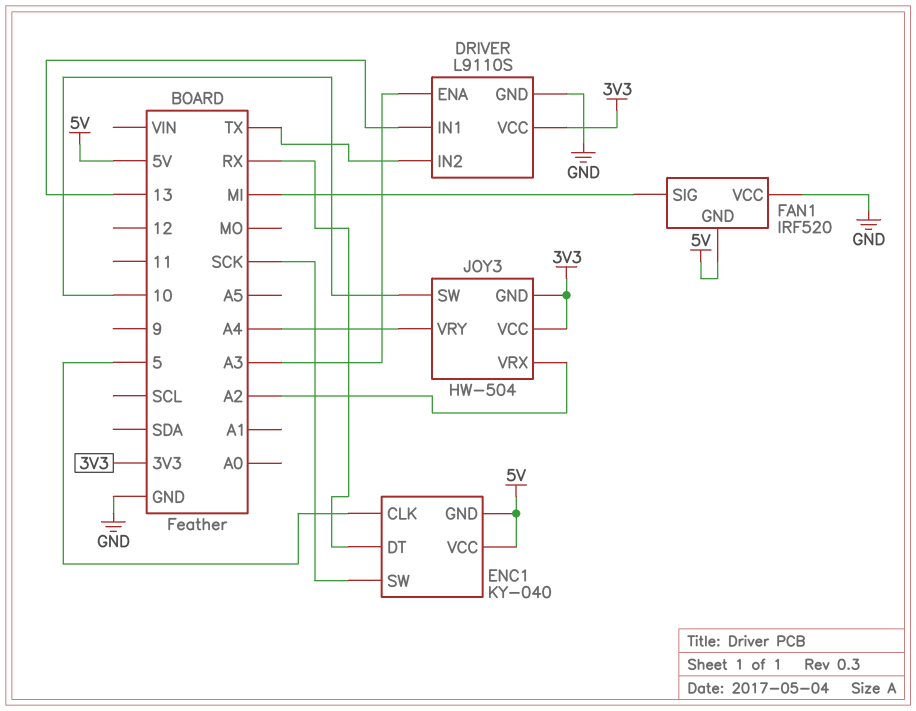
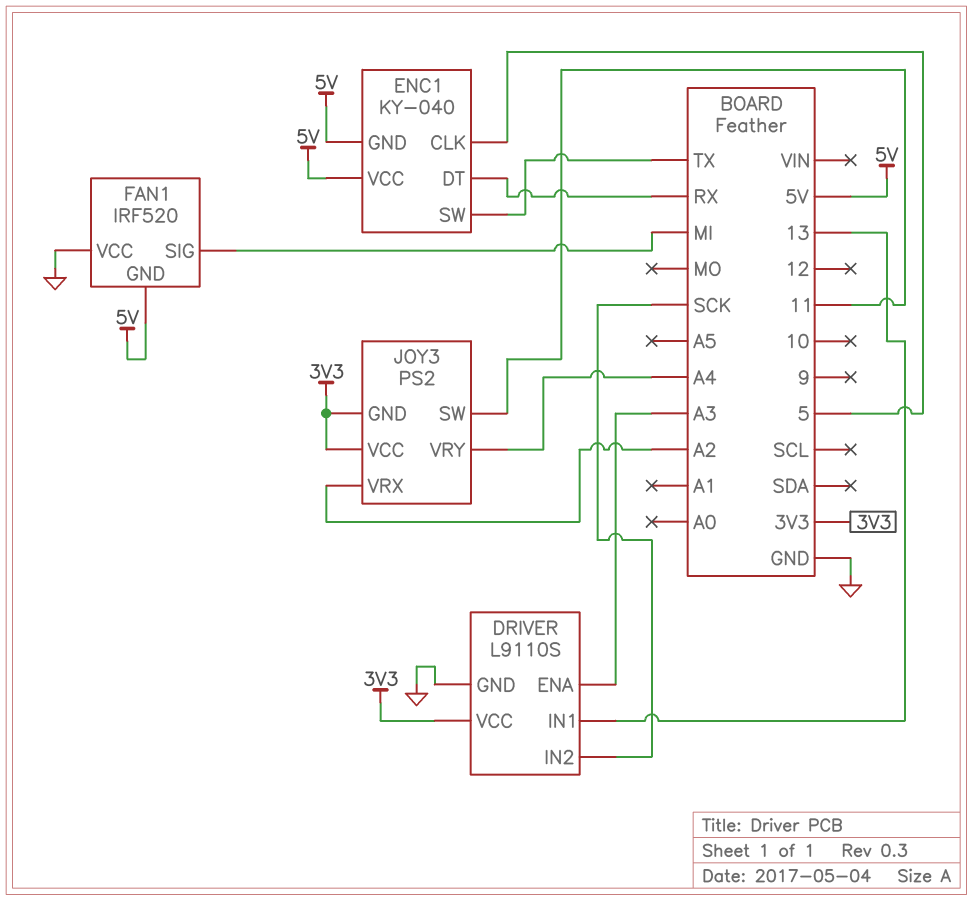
DRIVER pin IN2: TX -> SCK
ENC1 pin SW: SCK -> TX
JOY3: HW-504 -> PS2
JOY3 pin SW: 10 -> 11

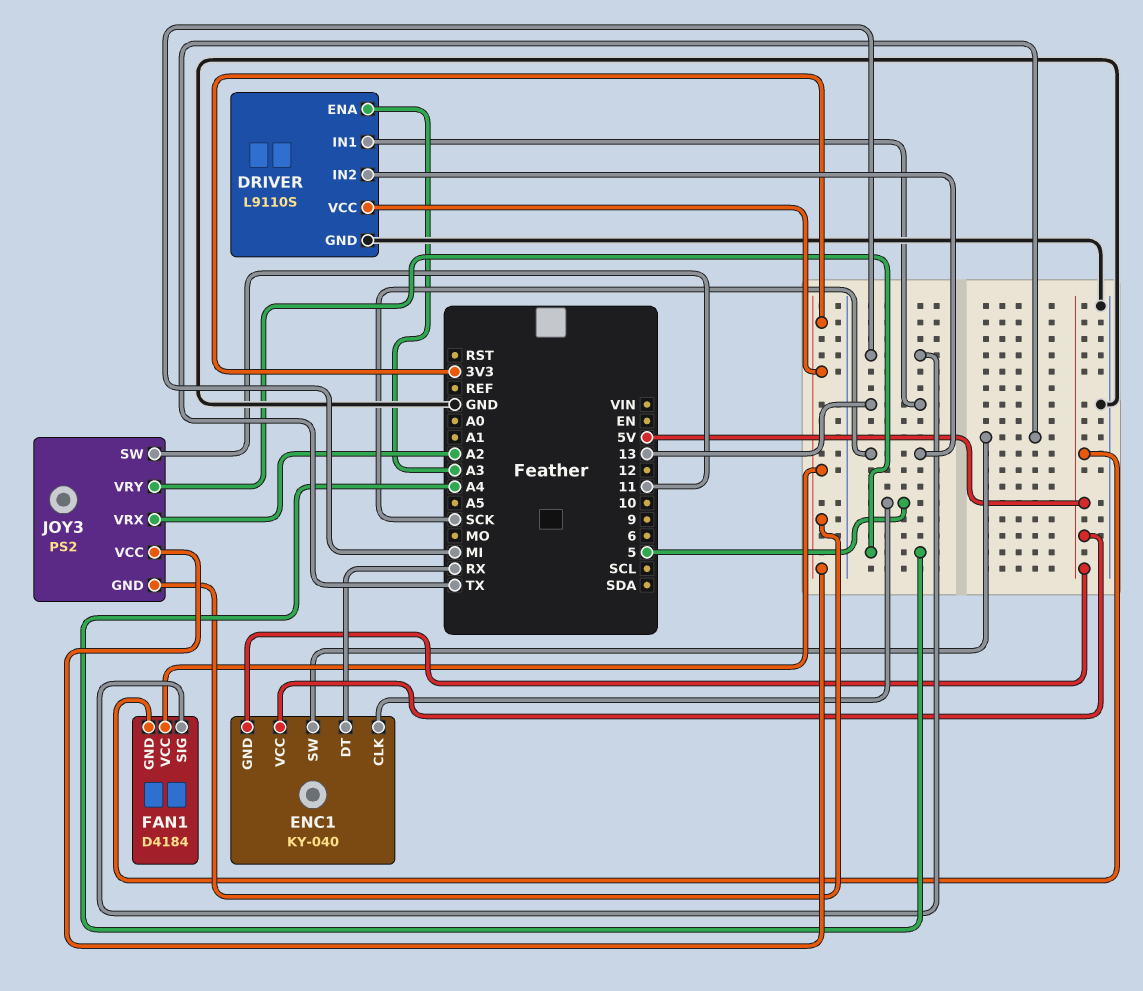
FAN1: IRF520 -> D4184
FAN1 pin VCC: GND -> 3V3

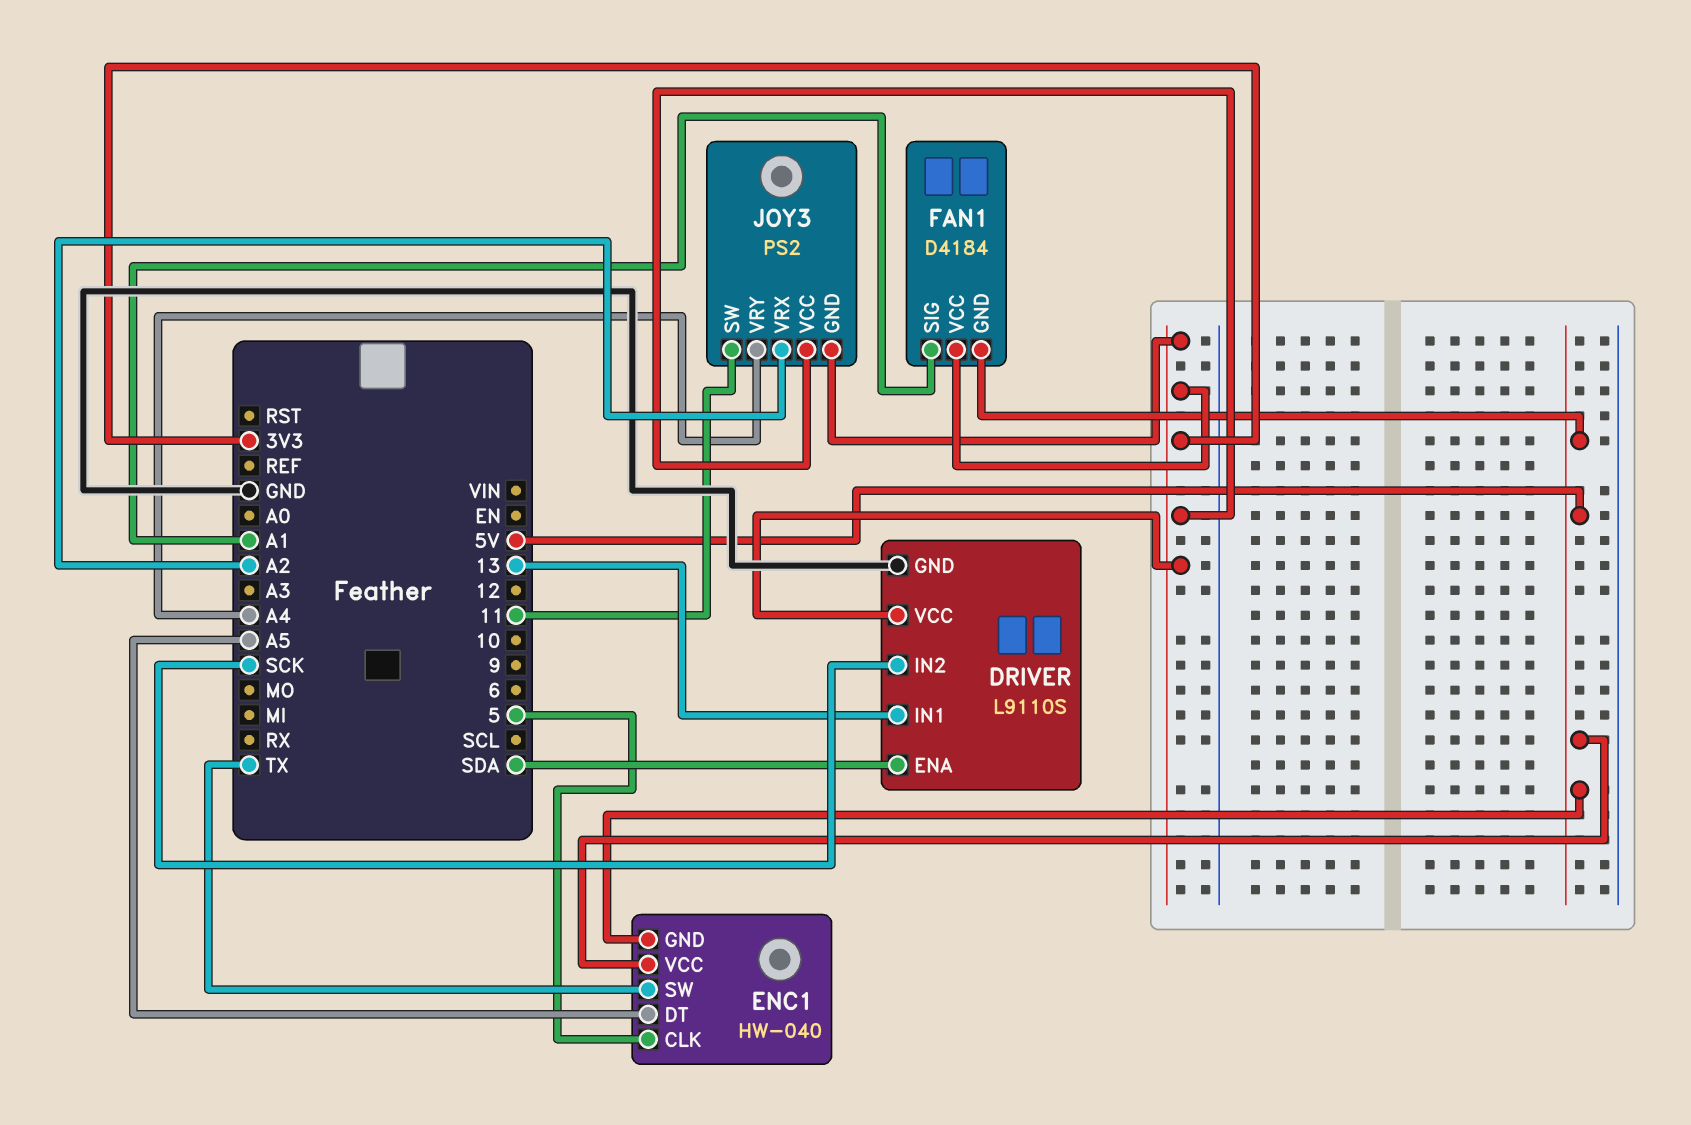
DRIVER pin ENA: A3 -> SDA
ENC1: KY-040 -> HW-040
ENC1 pin DT: RX -> A5
FAN1 pin SIG: MI -> A1

